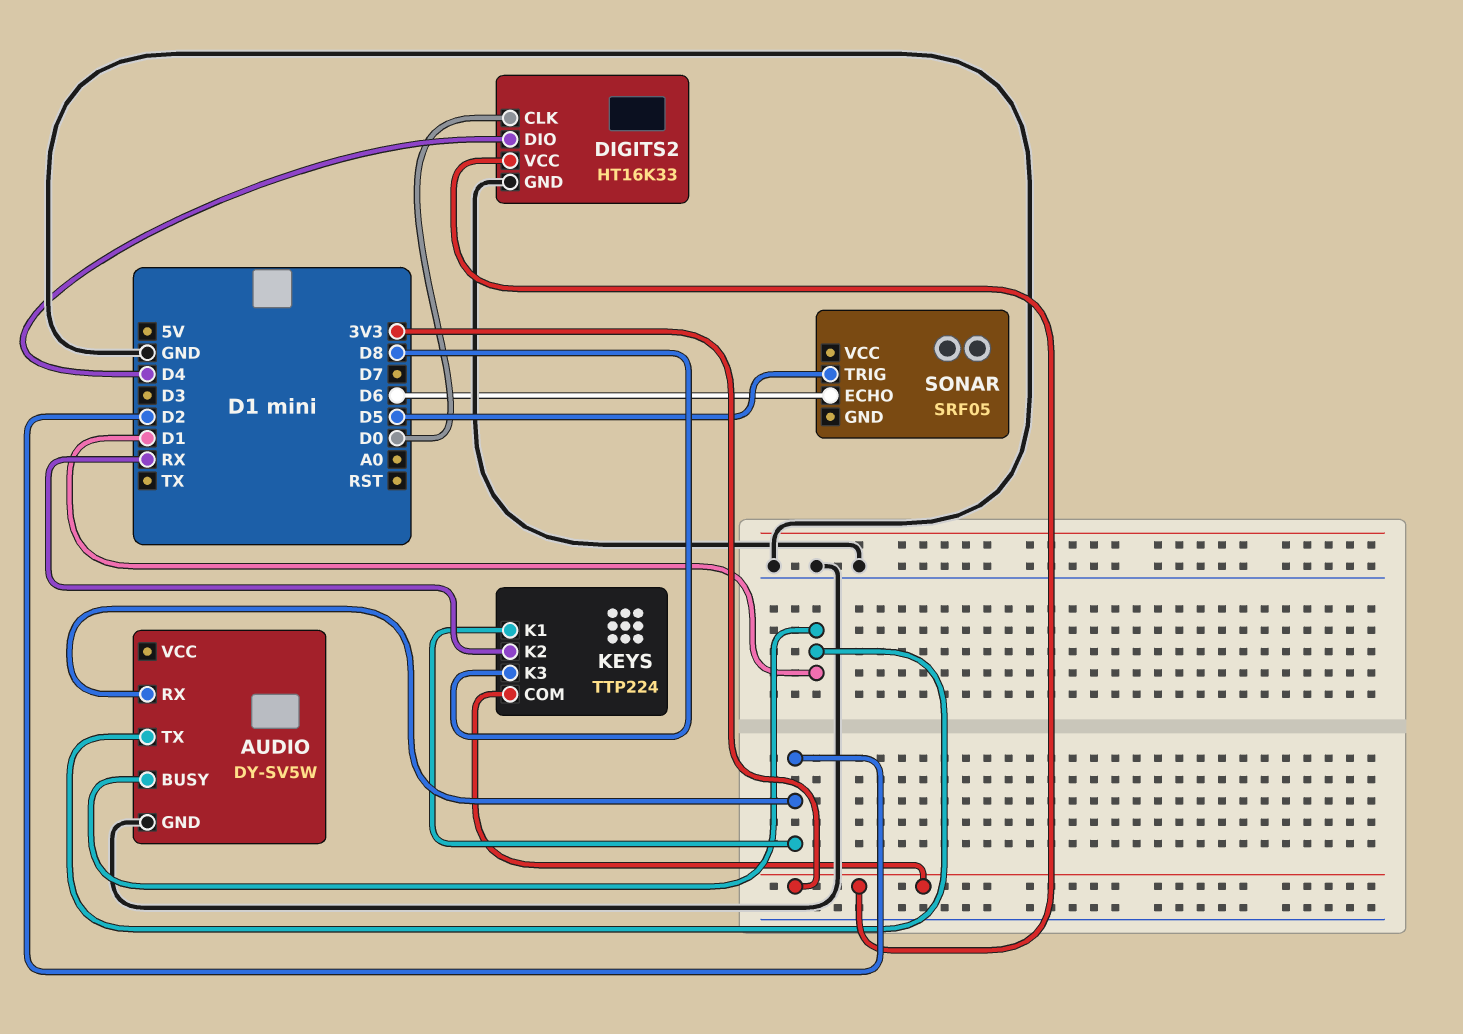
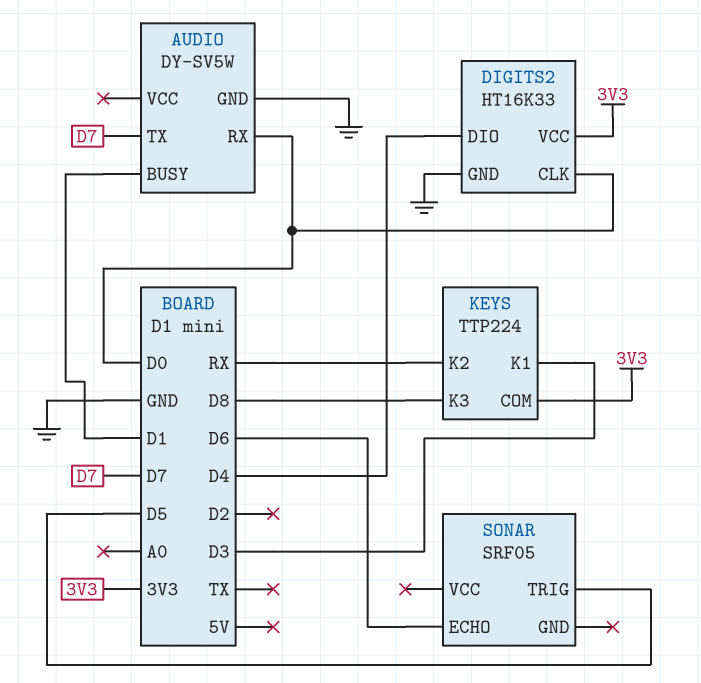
AUDIO pin RX: D2 -> D0
AUDIO pin TX: D1 -> D7
KEYS pin K1: D2 -> D3

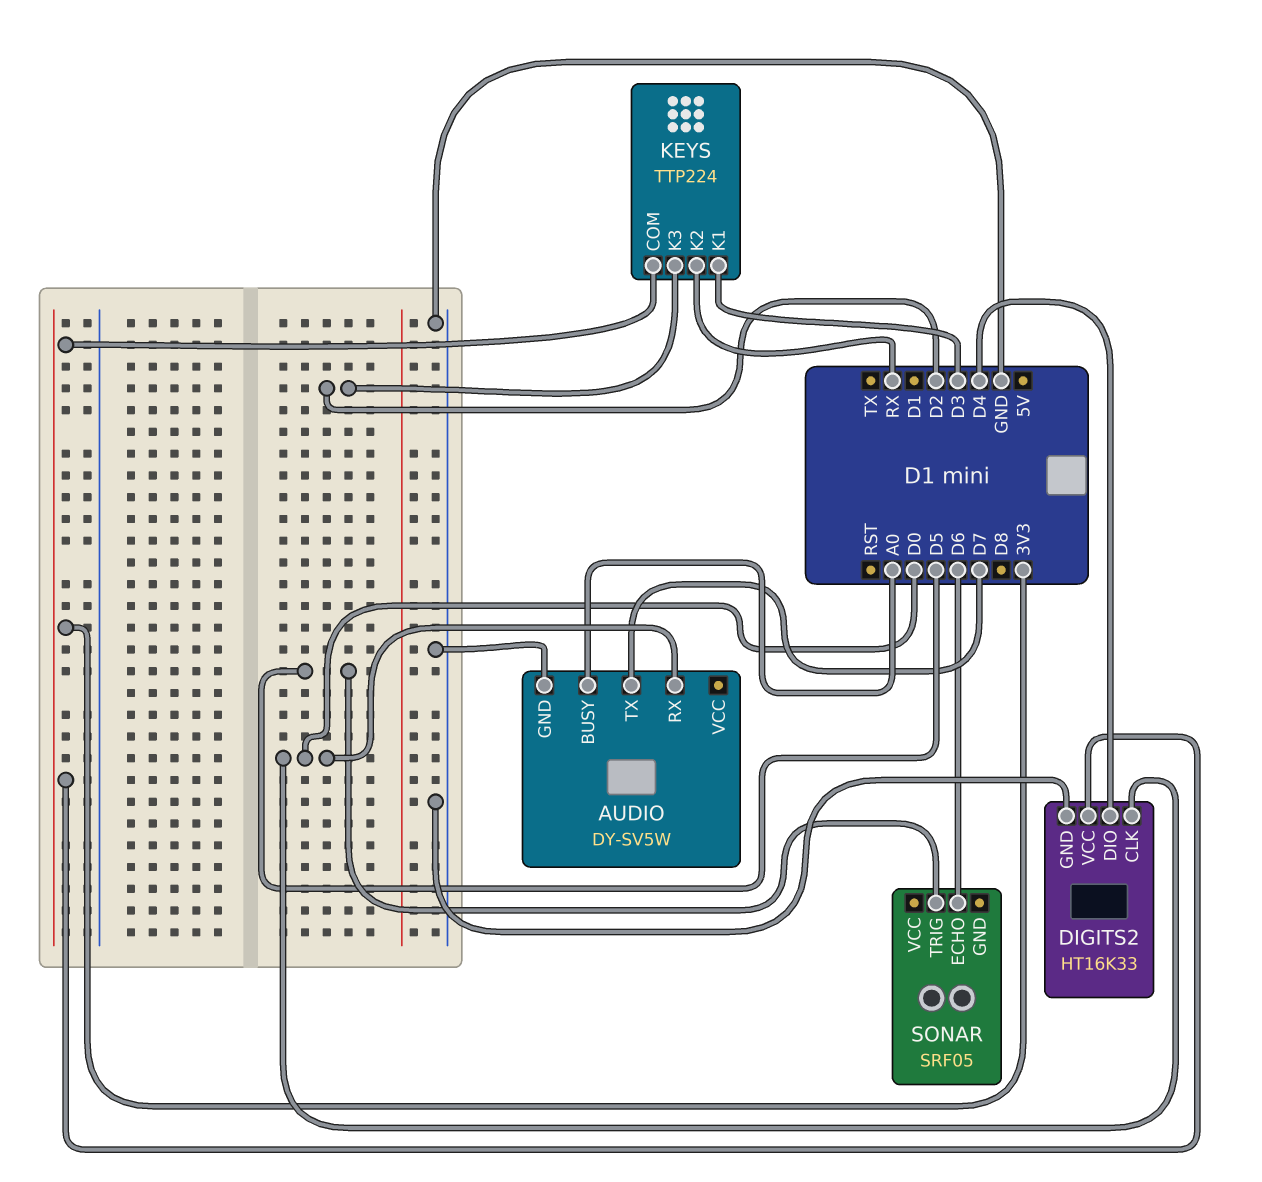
AUDIO pin BUSY: D1 -> A0
KEYS pin K3: D8 -> D2

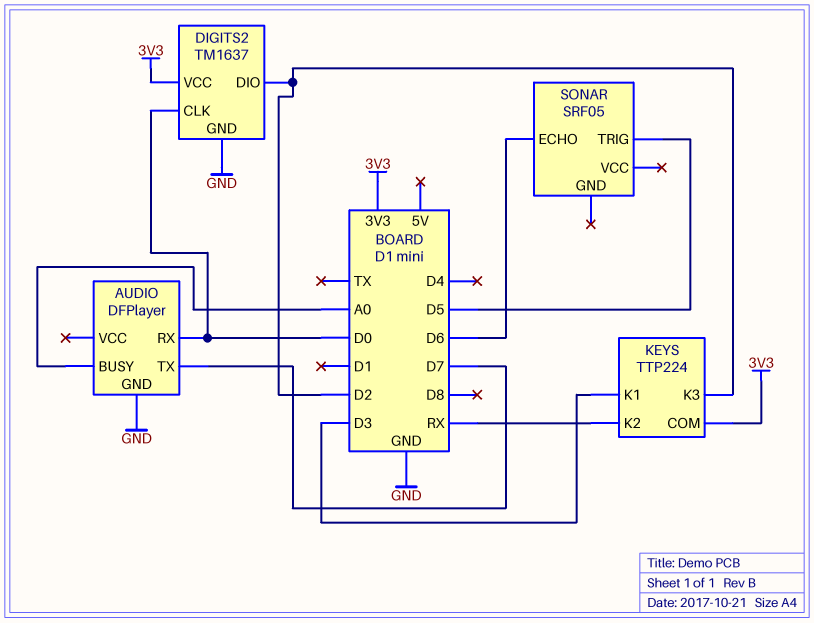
AUDIO: DY-SV5W -> DFPlayer
DIGITS2: HT16K33 -> TM1637
DIGITS2 pin DIO: D4 -> D2

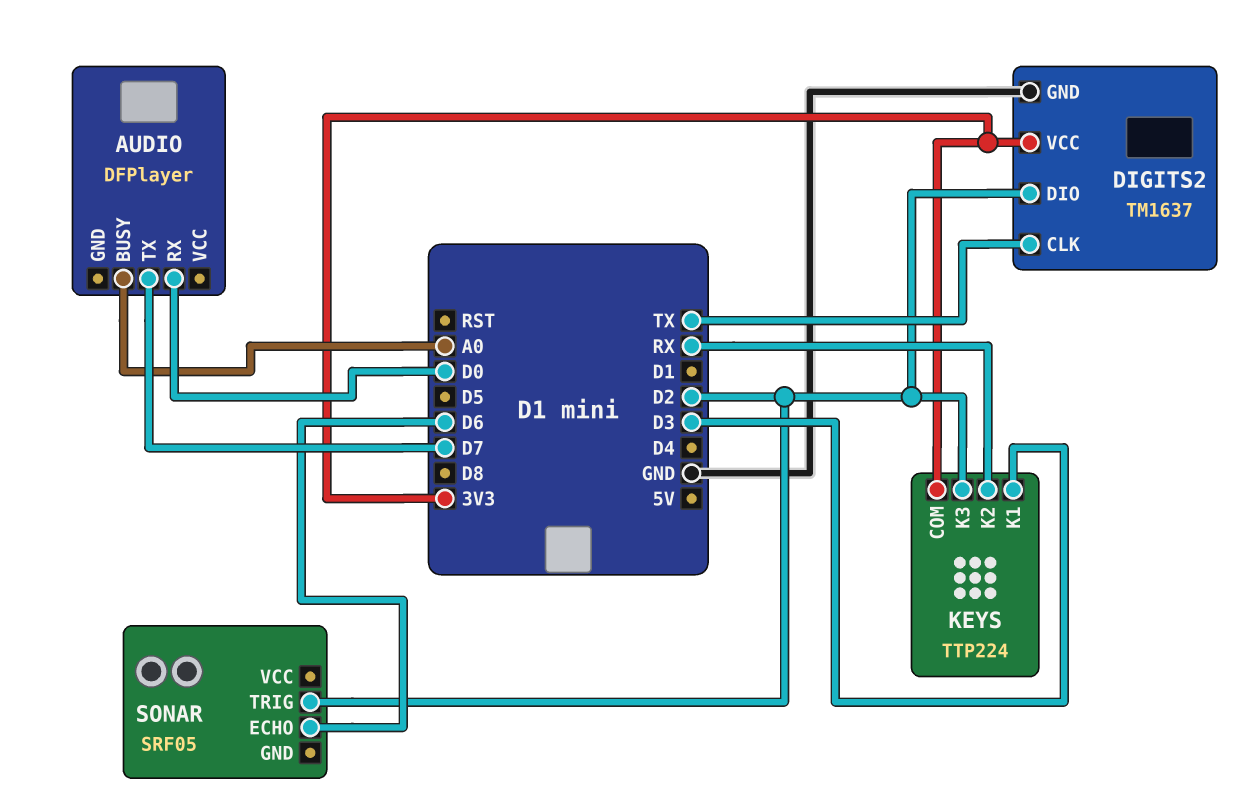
AUDIO pin GND: GND -> none
DIGITS2 pin CLK: D0 -> TX
SONAR pin TRIG: D5 -> D2

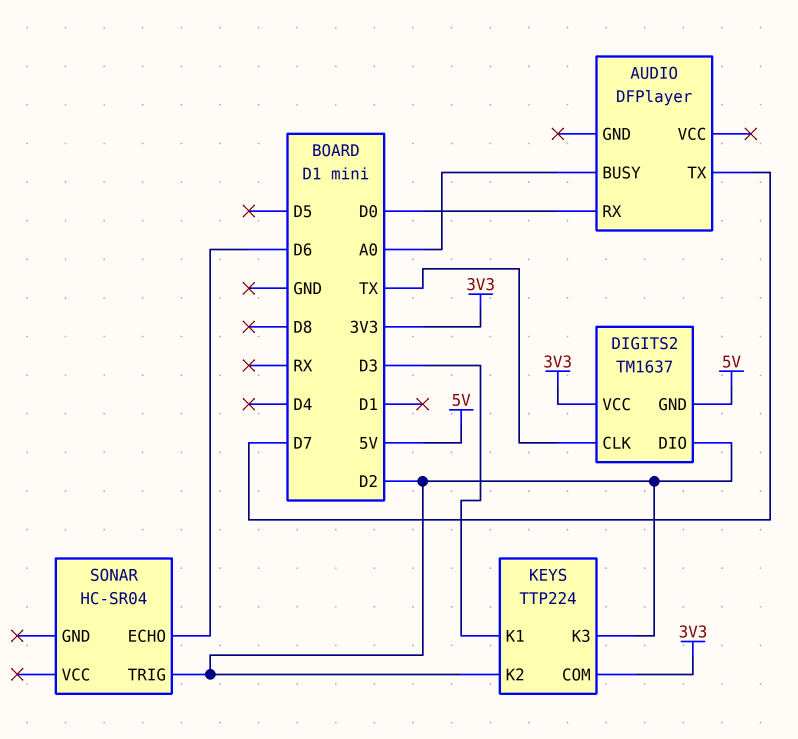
DIGITS2 pin GND: GND -> 5V
KEYS pin K2: RX -> D2
SONAR: SRF05 -> HC-SR04

